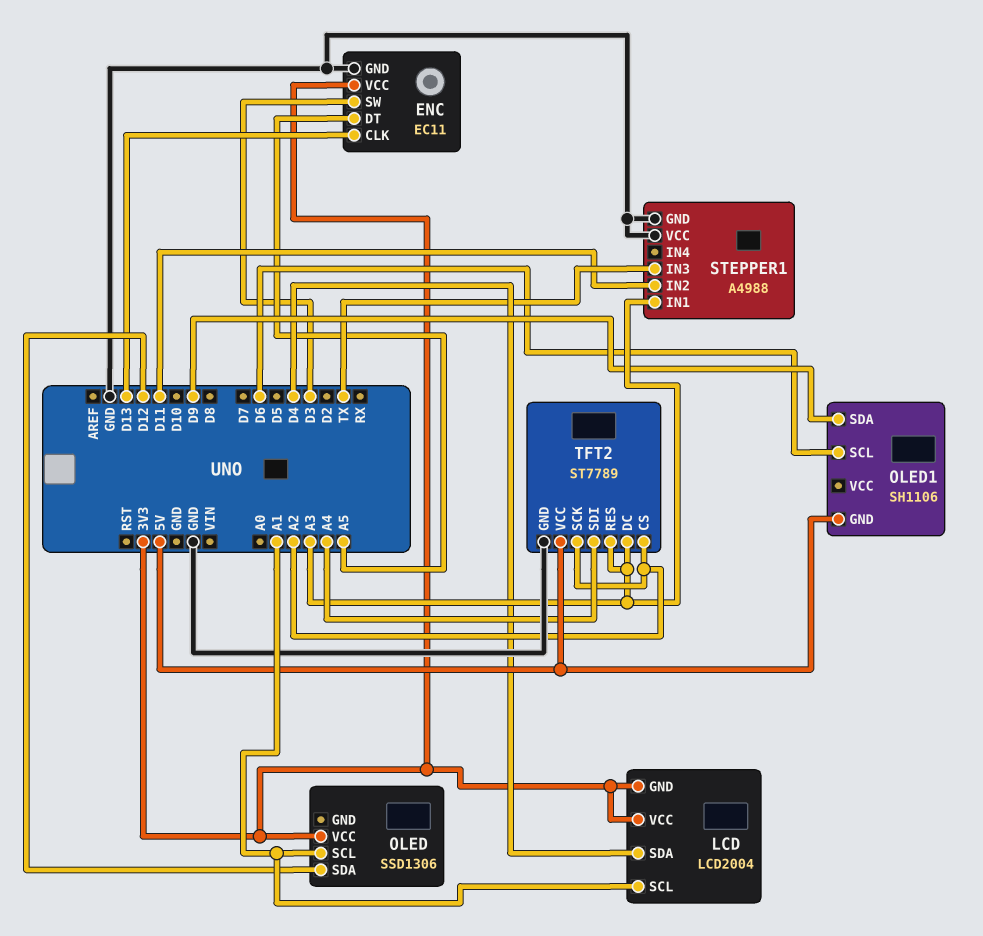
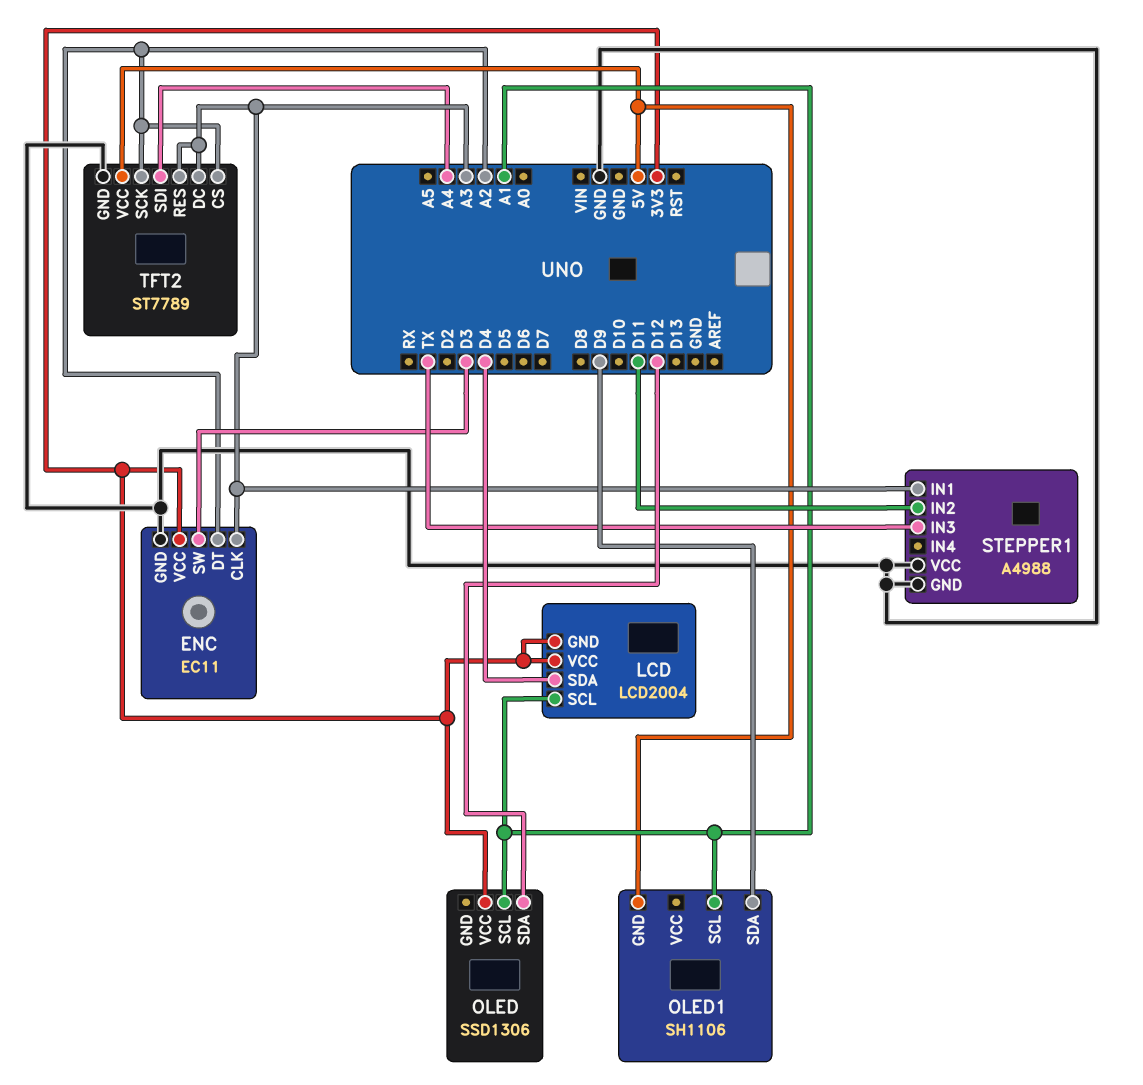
ENC pin CLK: D13 -> A3
ENC pin DT: A5 -> A2
OLED1 pin SCL: D6 -> A1

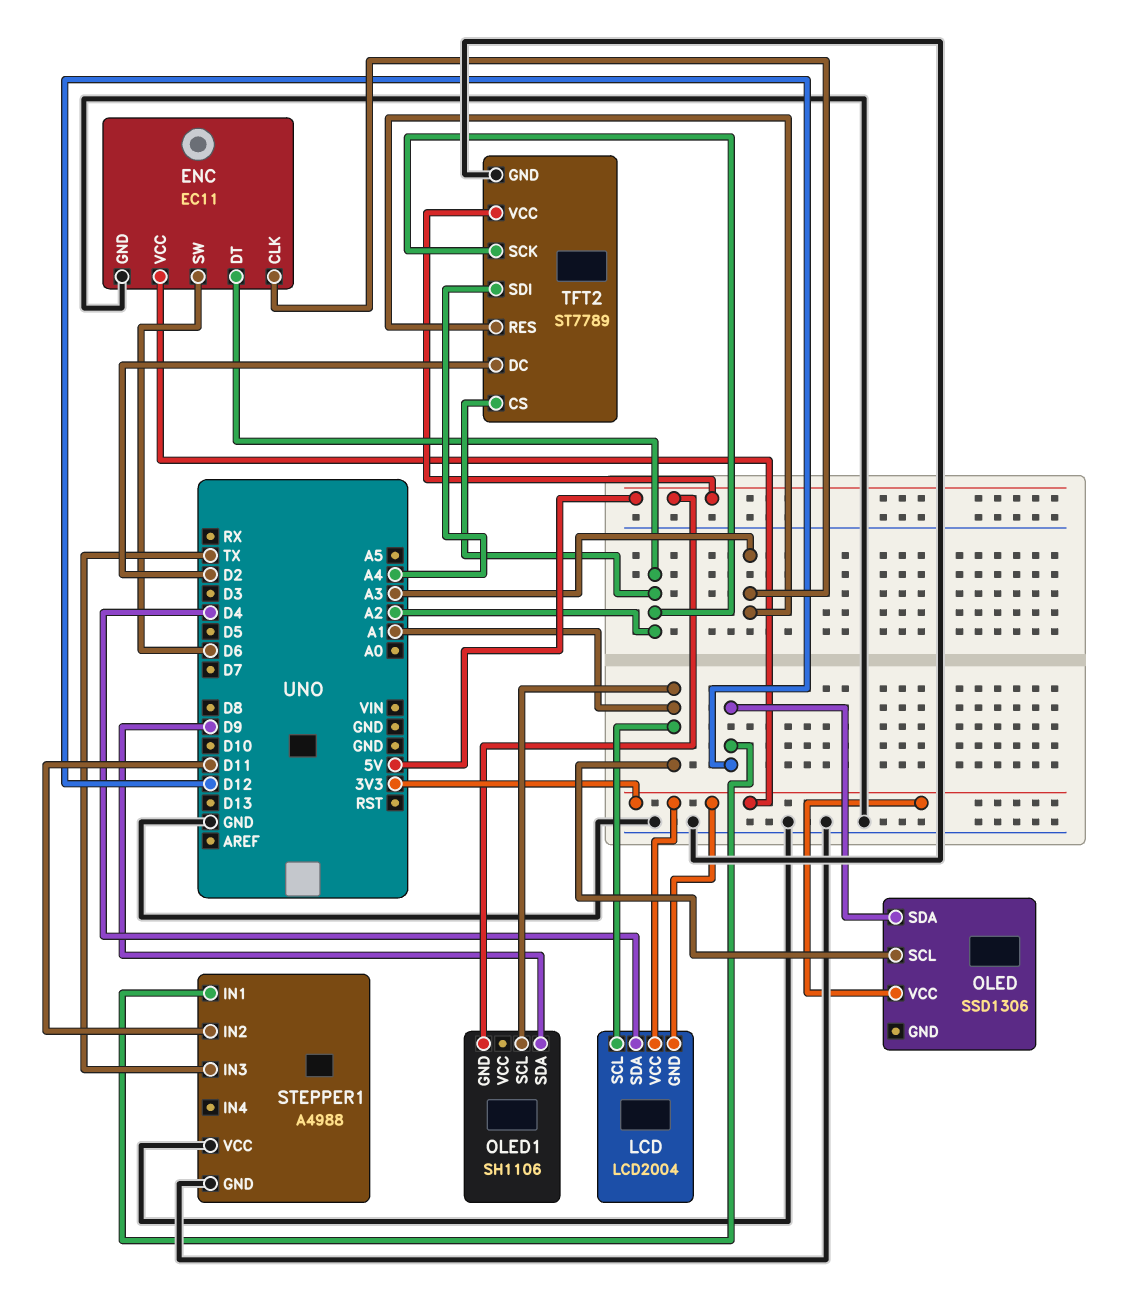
ENC pin SW: D3 -> D6
STEPPER1 pin IN1: A3 -> D12
TFT2 pin DC: A3 -> D2

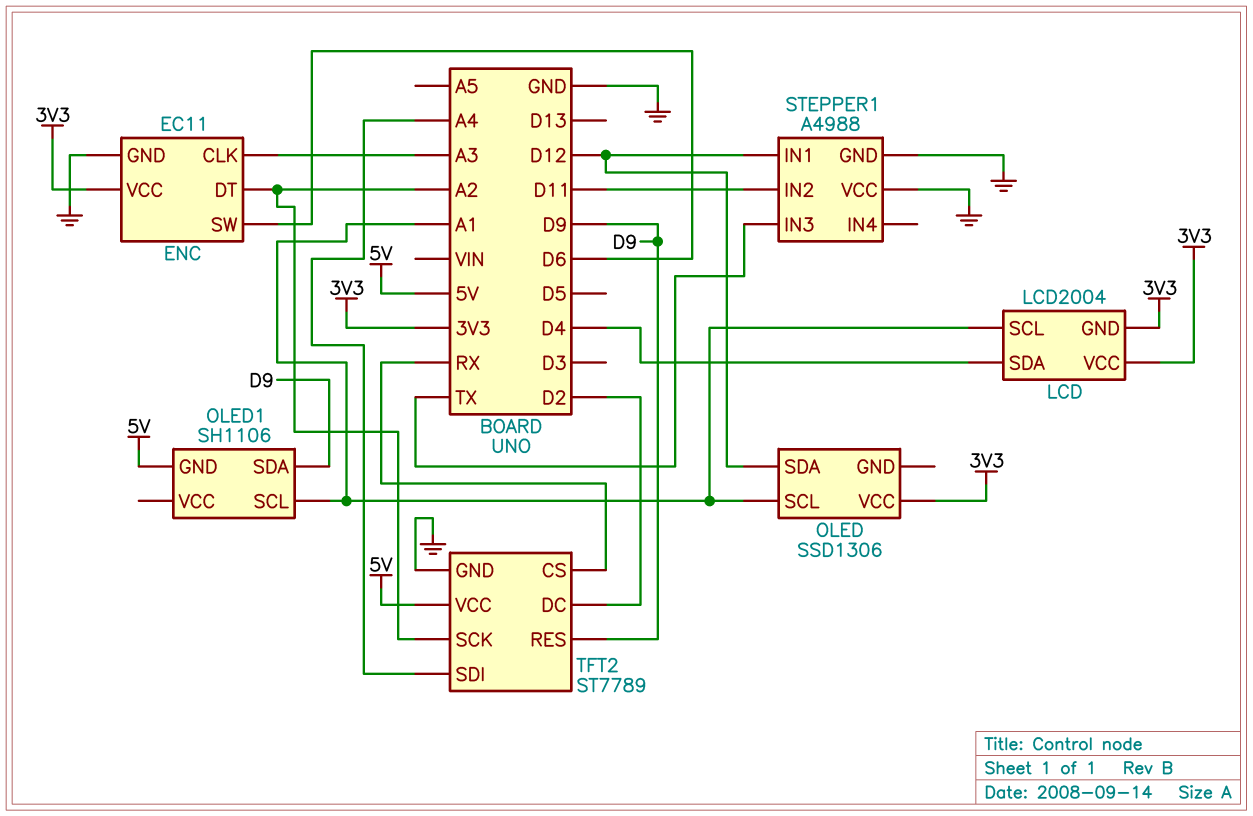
TFT2 pin CS: A2 -> RX
TFT2 pin RES: A3 -> D9

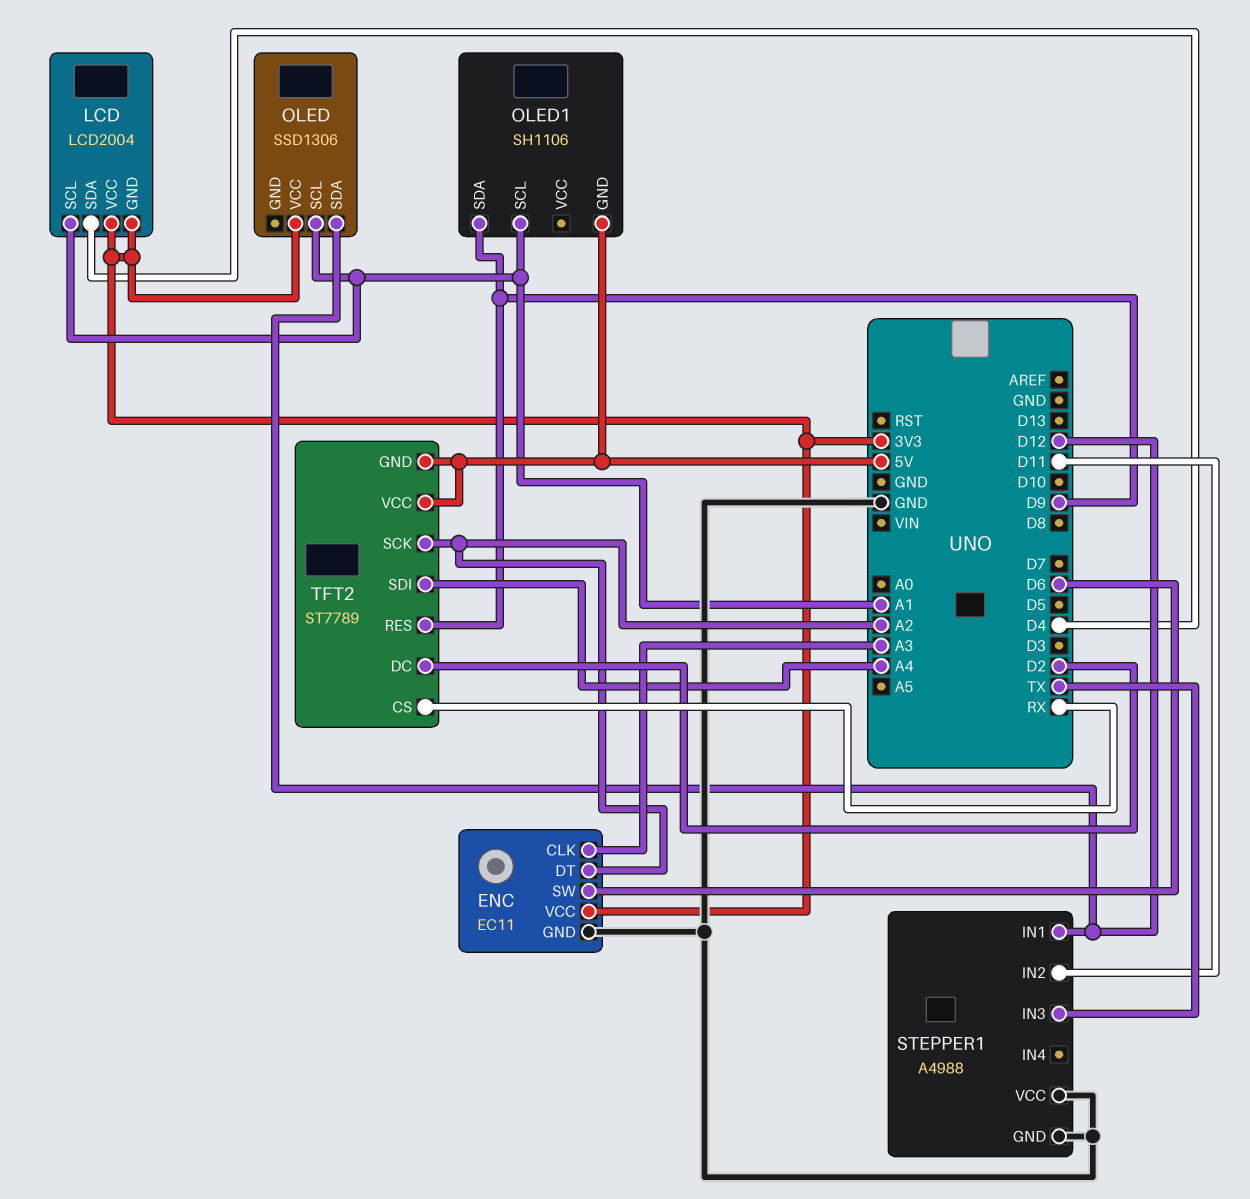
TFT2 pin GND: GND -> 5V

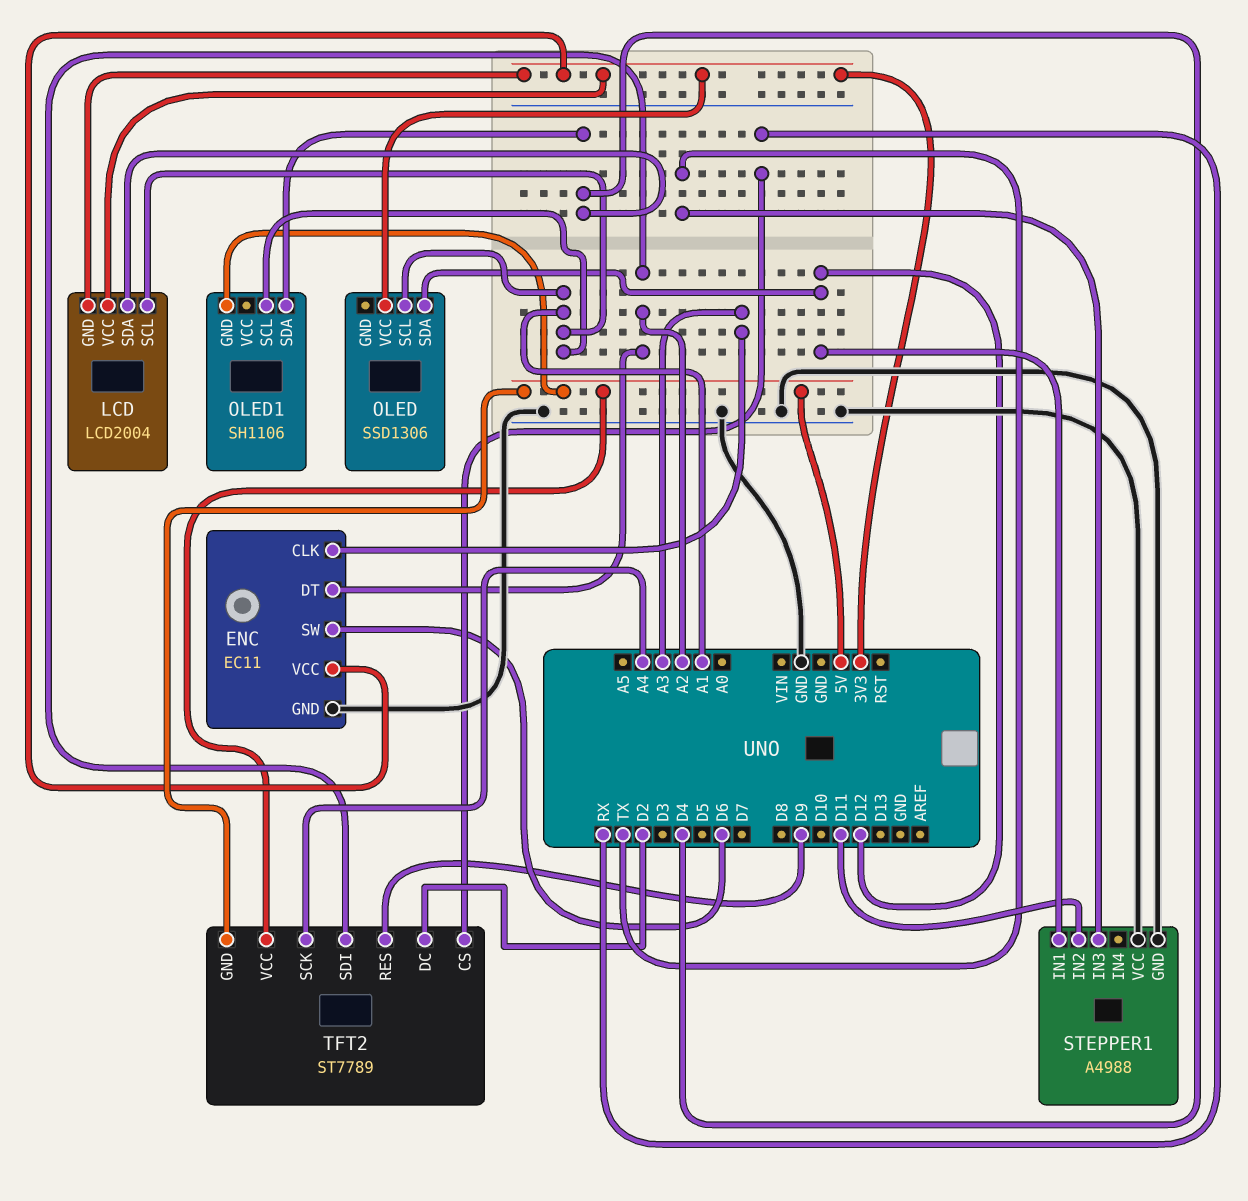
OLED1 pin SDA: D9 -> D4
TFT2 pin SCK: A2 -> A4
TFT2 pin SDI: A4 -> A2

